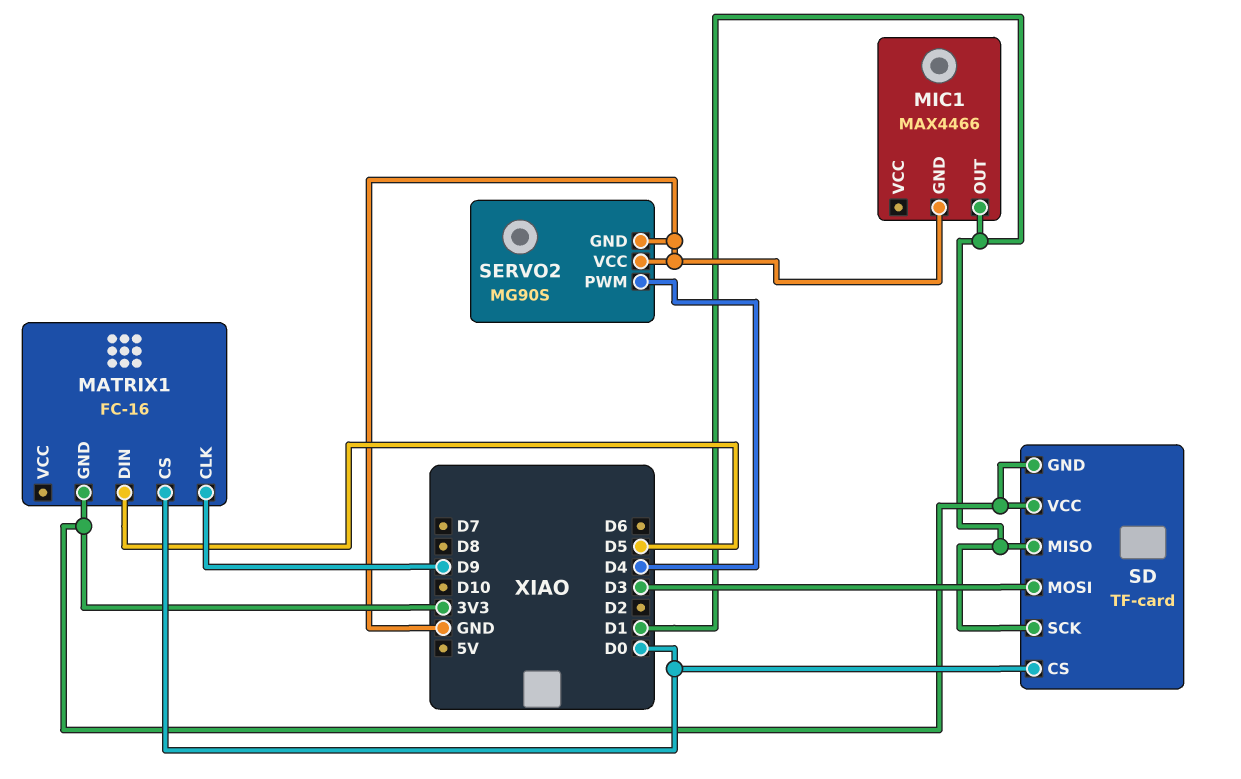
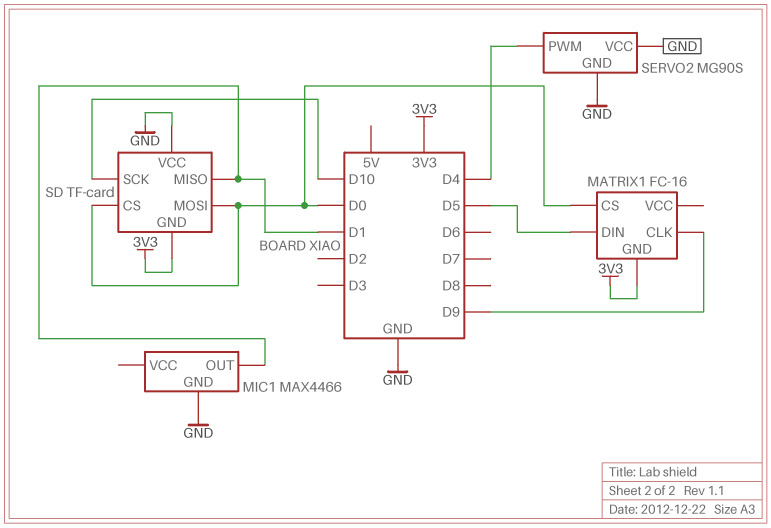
SD pin MOSI: D3 -> D0
SD pin SCK: D1 -> D10
SD pin VCC: 3V3 -> GND

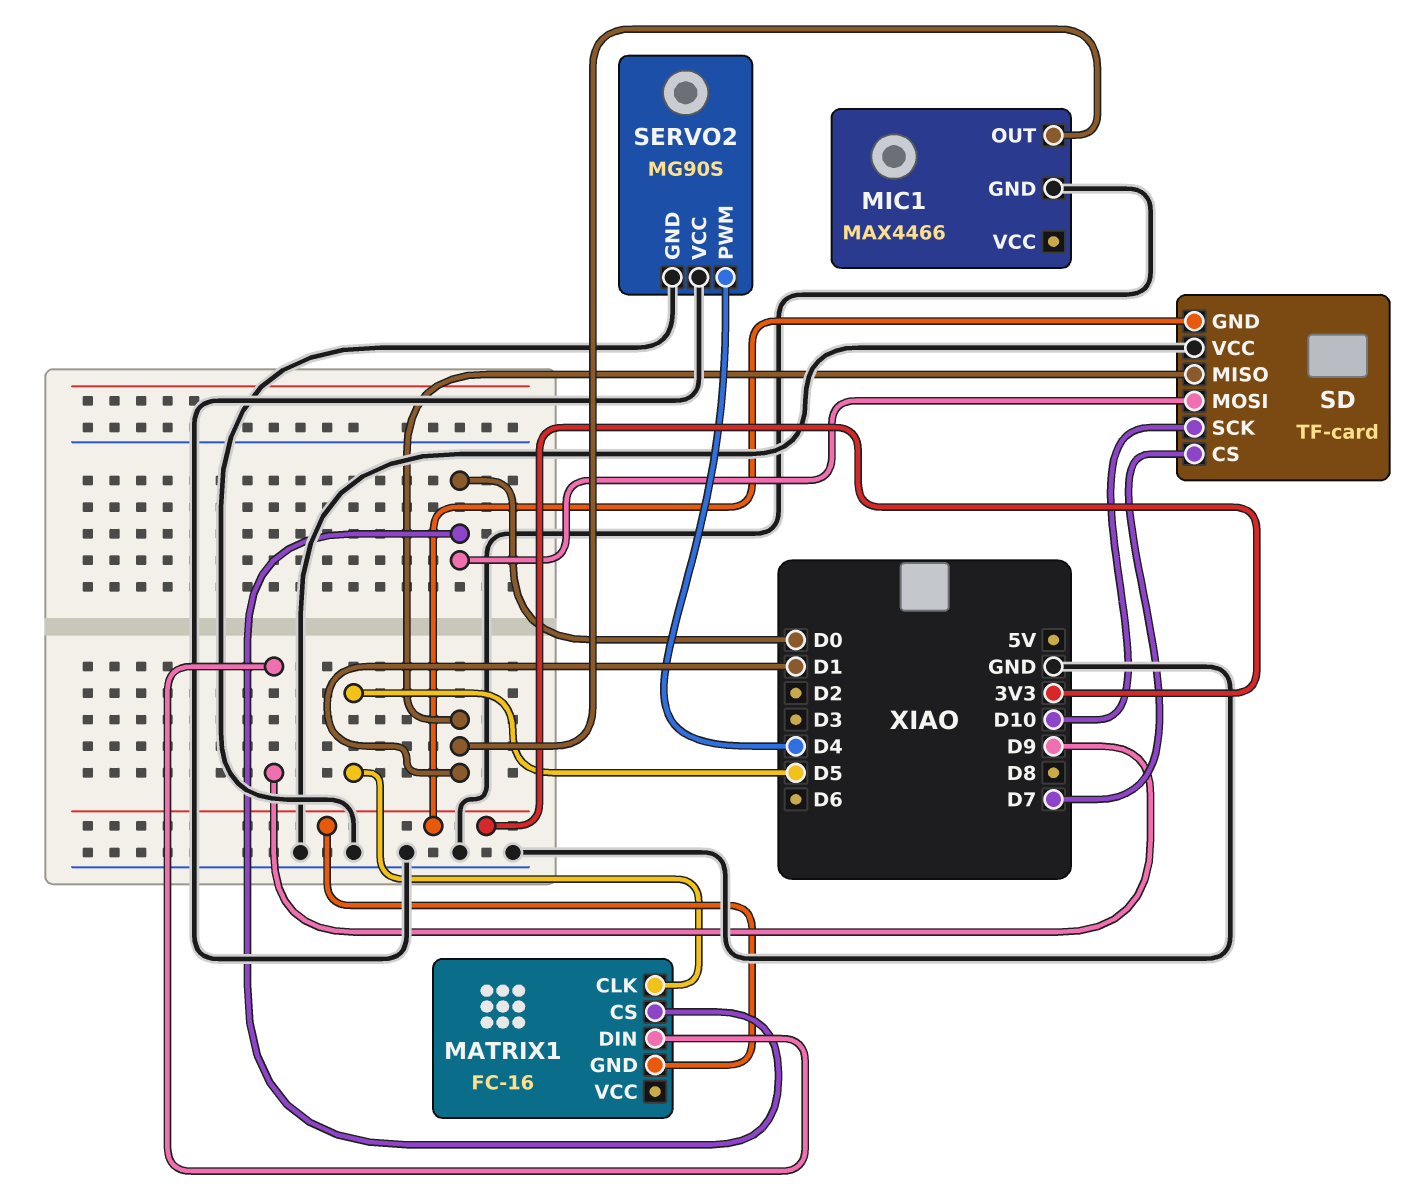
MATRIX1 pin CLK: D9 -> D5
MATRIX1 pin DIN: D5 -> D9
SD pin CS: D0 -> D7

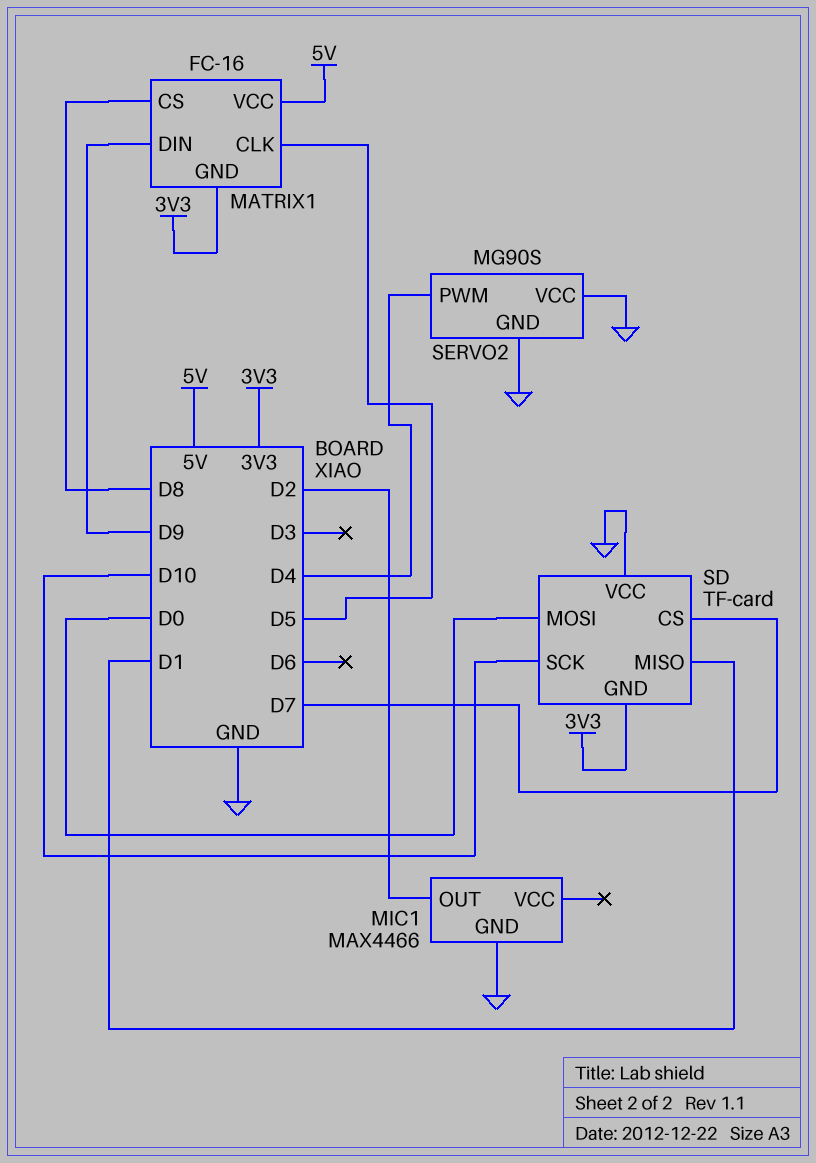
MATRIX1 pin CS: D0 -> D8
MATRIX1 pin VCC: none -> 5V
MIC1 pin OUT: D1 -> D2

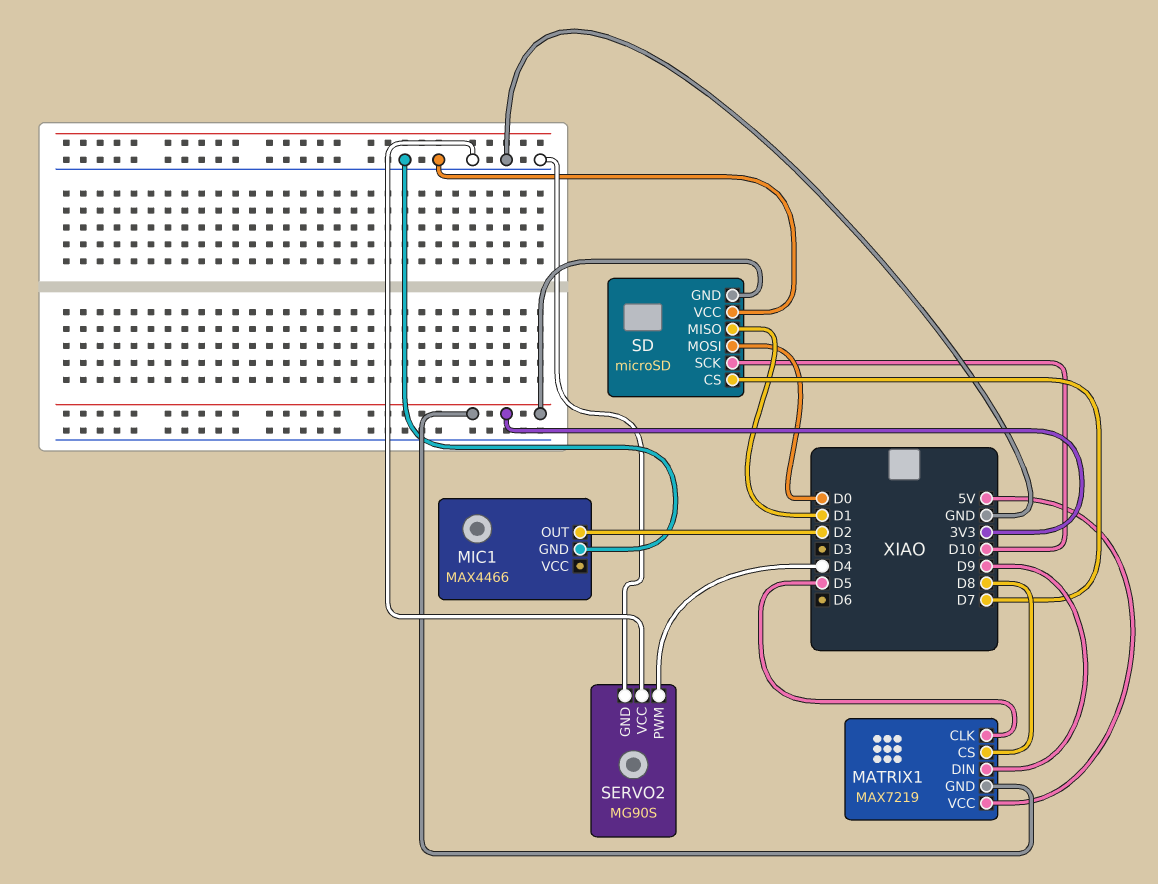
MATRIX1: FC-16 -> MAX7219
SD: TF-card -> microSD

